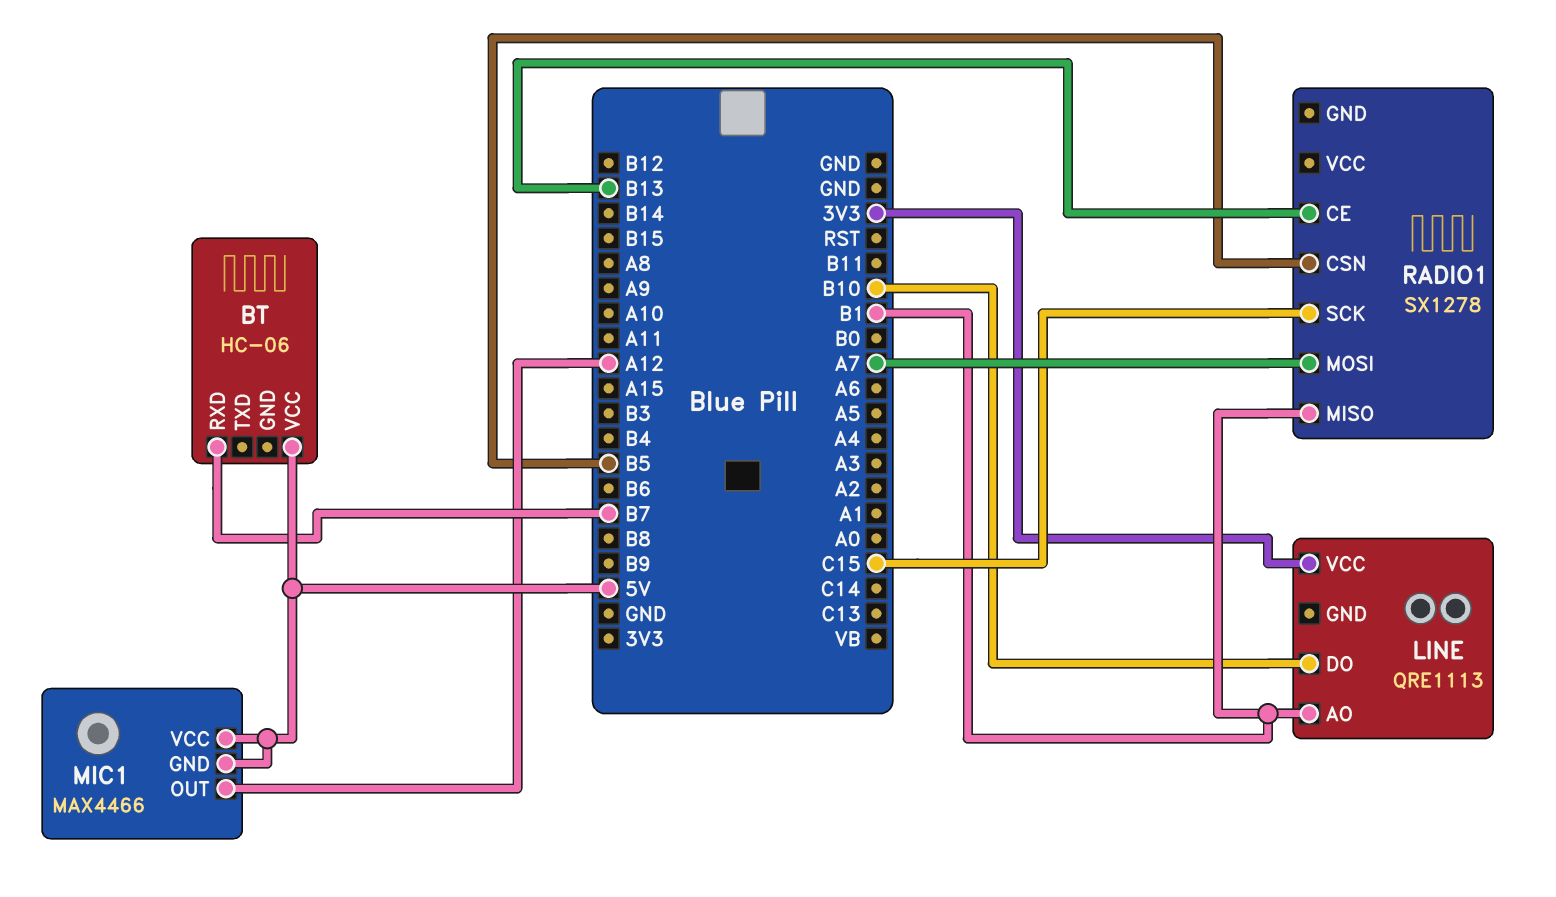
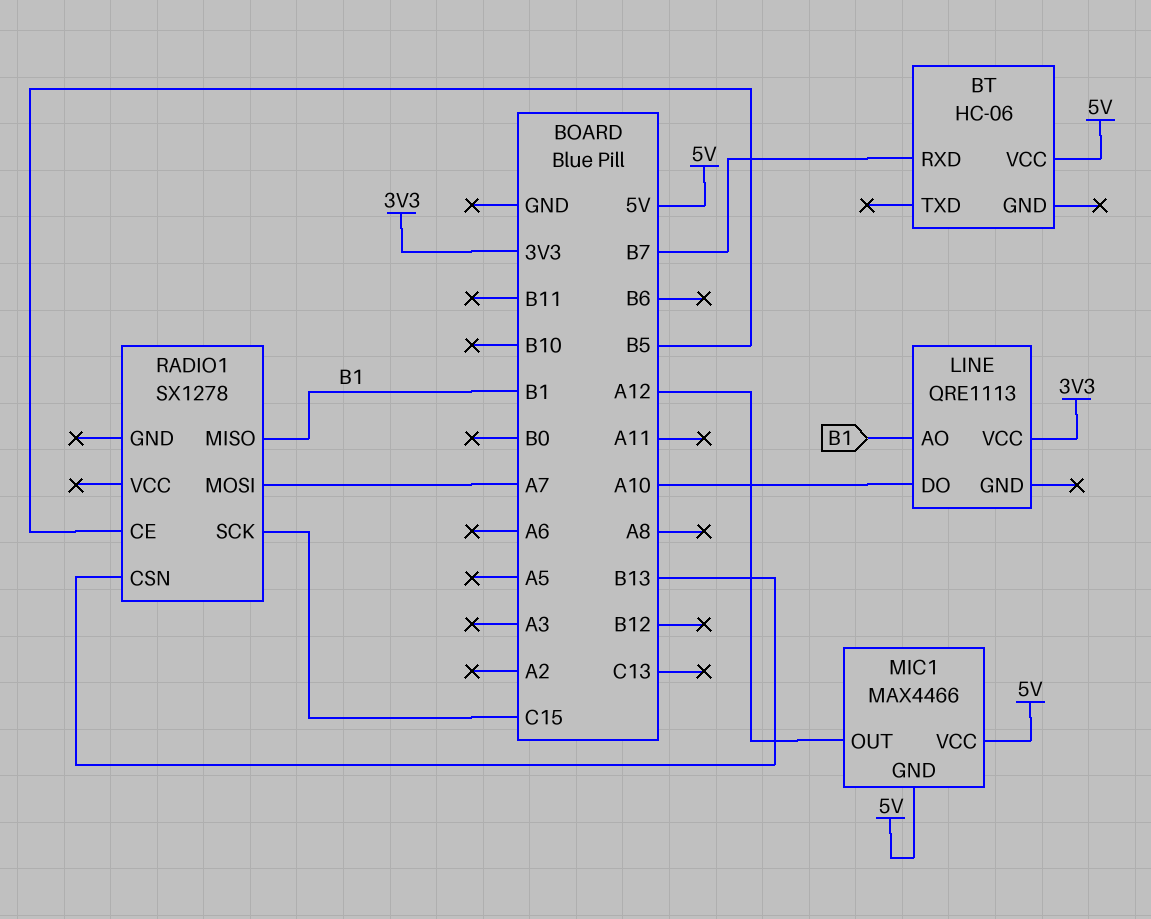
LINE pin DO: B10 -> A10
RADIO1 pin CE: B13 -> B5
RADIO1 pin CSN: B5 -> B13

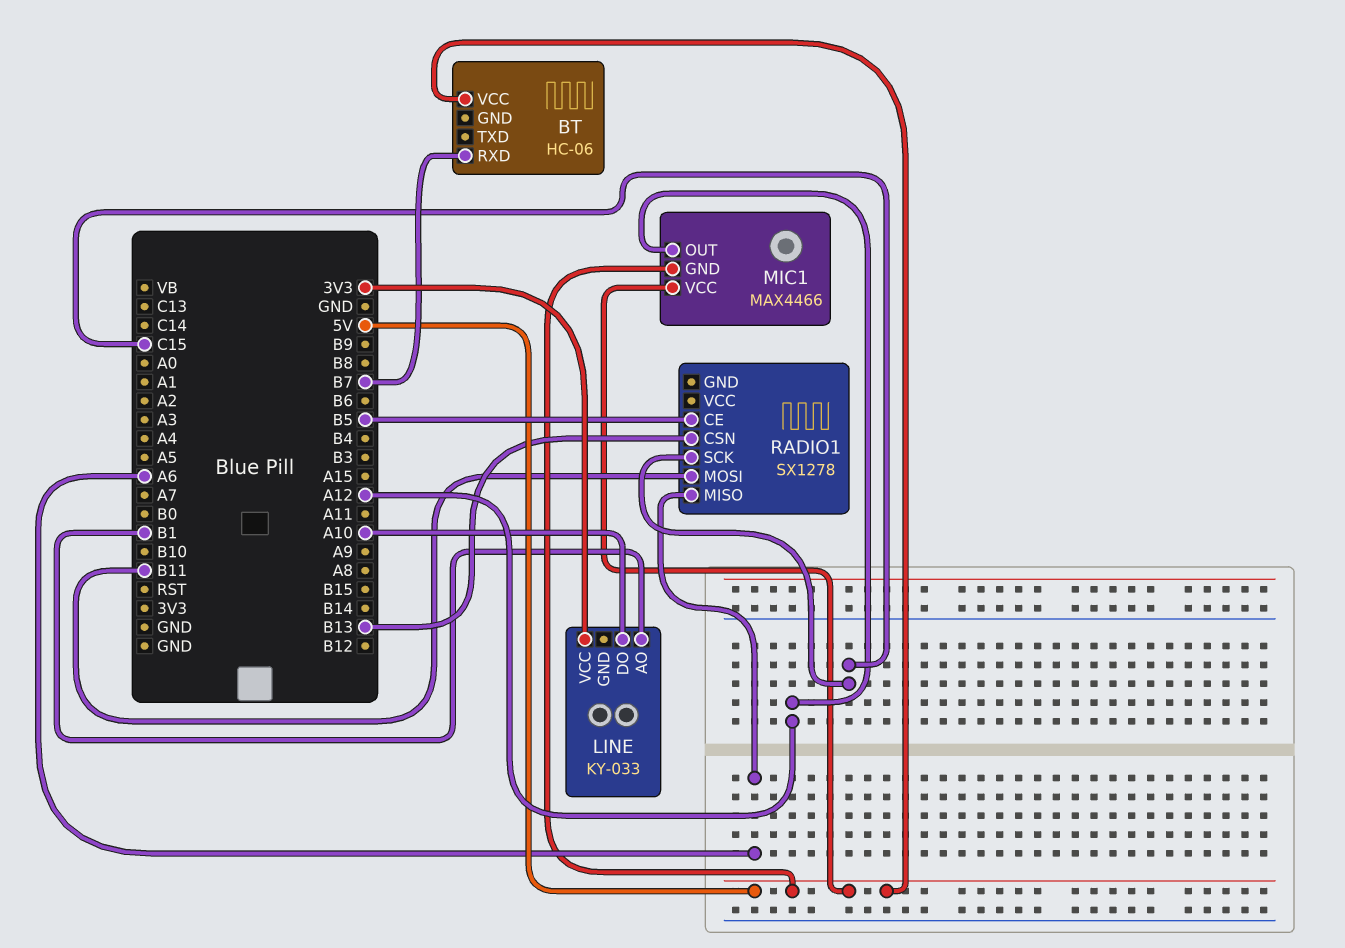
LINE: QRE1113 -> KY-033
RADIO1 pin MISO: B1 -> A6
RADIO1 pin MOSI: A7 -> B11

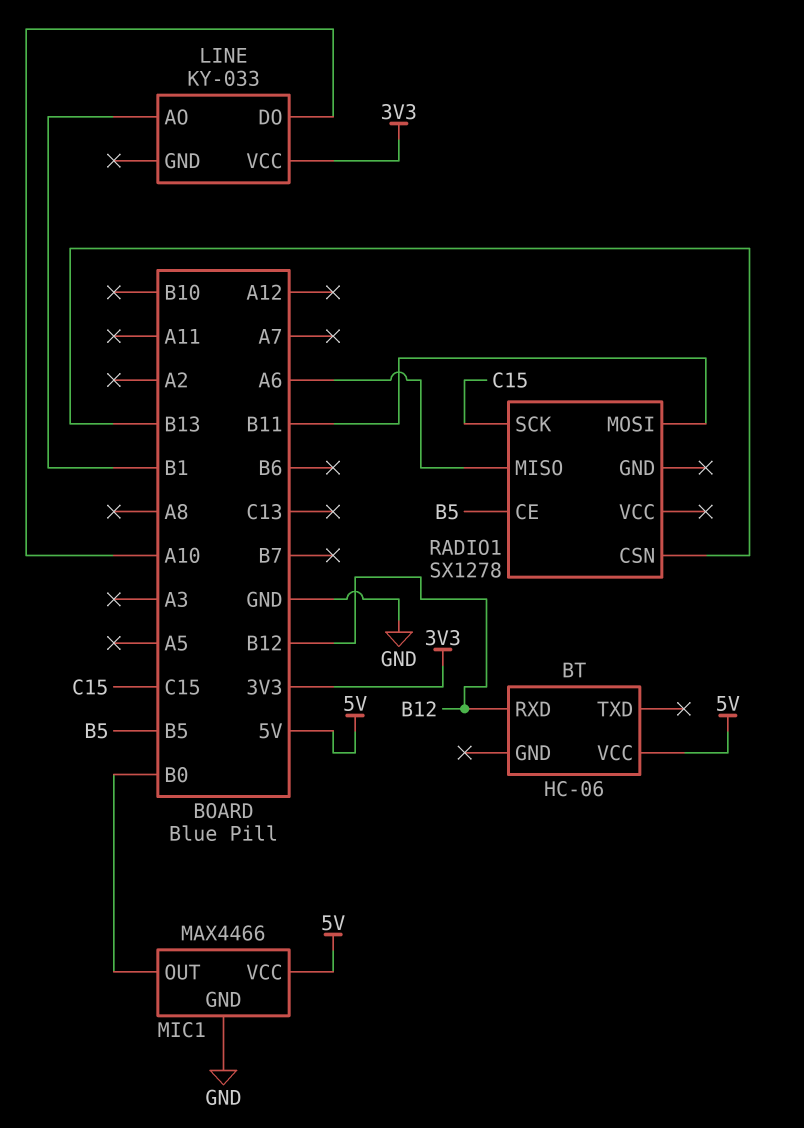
BT pin RXD: B7 -> B12
MIC1 pin GND: 5V -> GND
MIC1 pin OUT: A12 -> B0

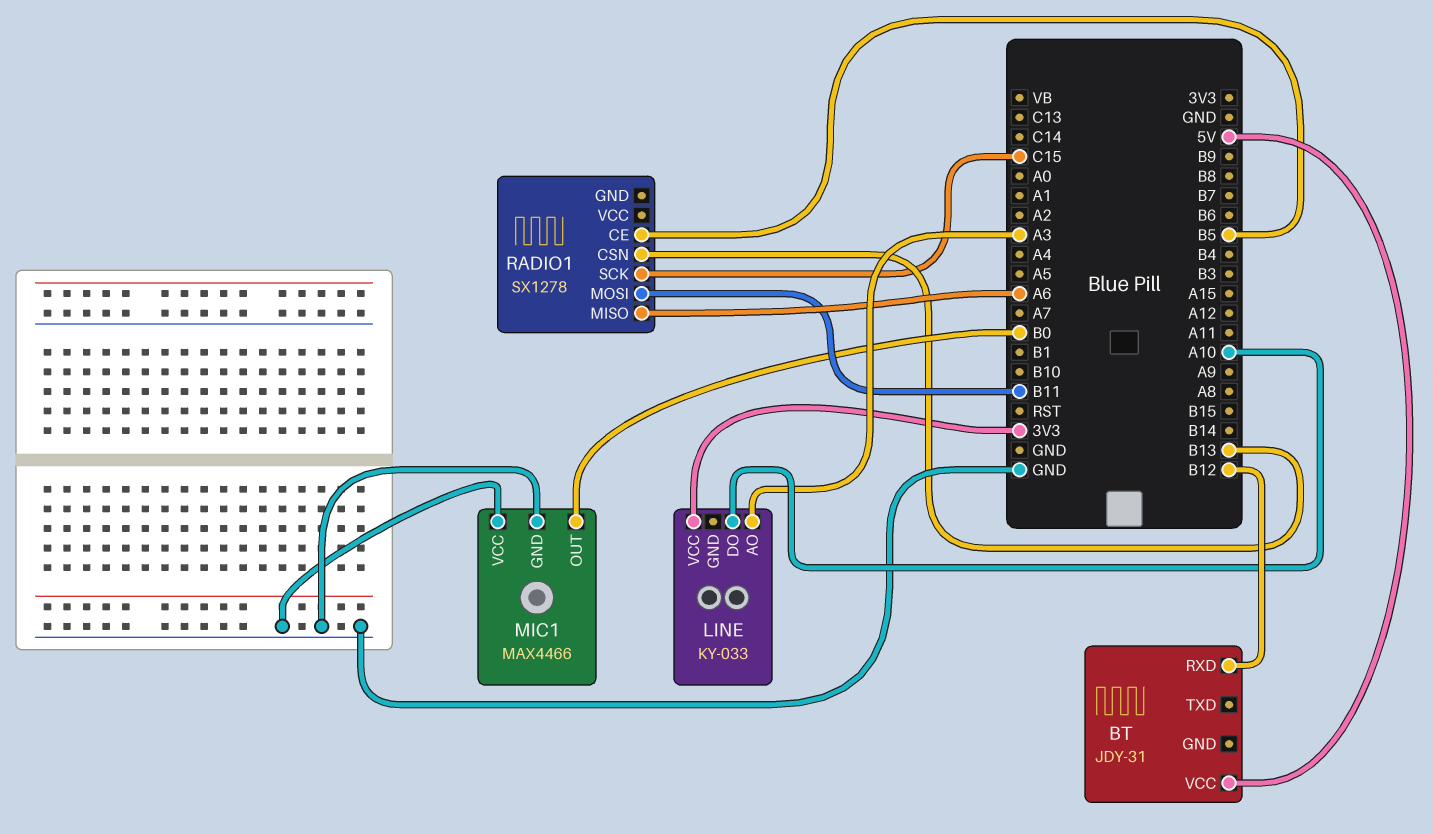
BT: HC-06 -> JDY-31
LINE pin AO: B1 -> A3
MIC1 pin VCC: 5V -> GND

